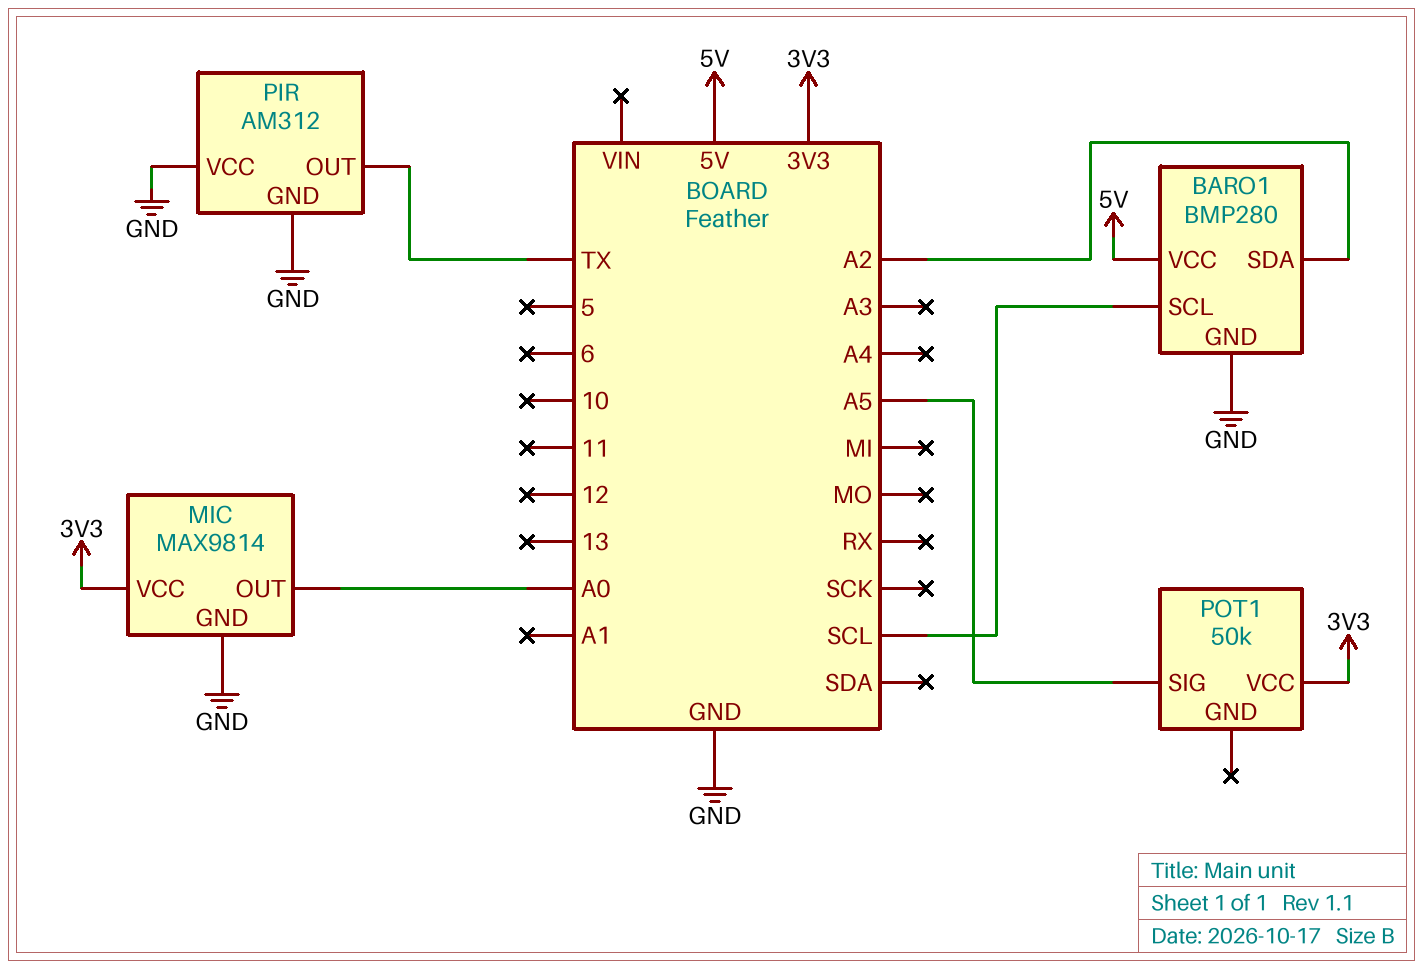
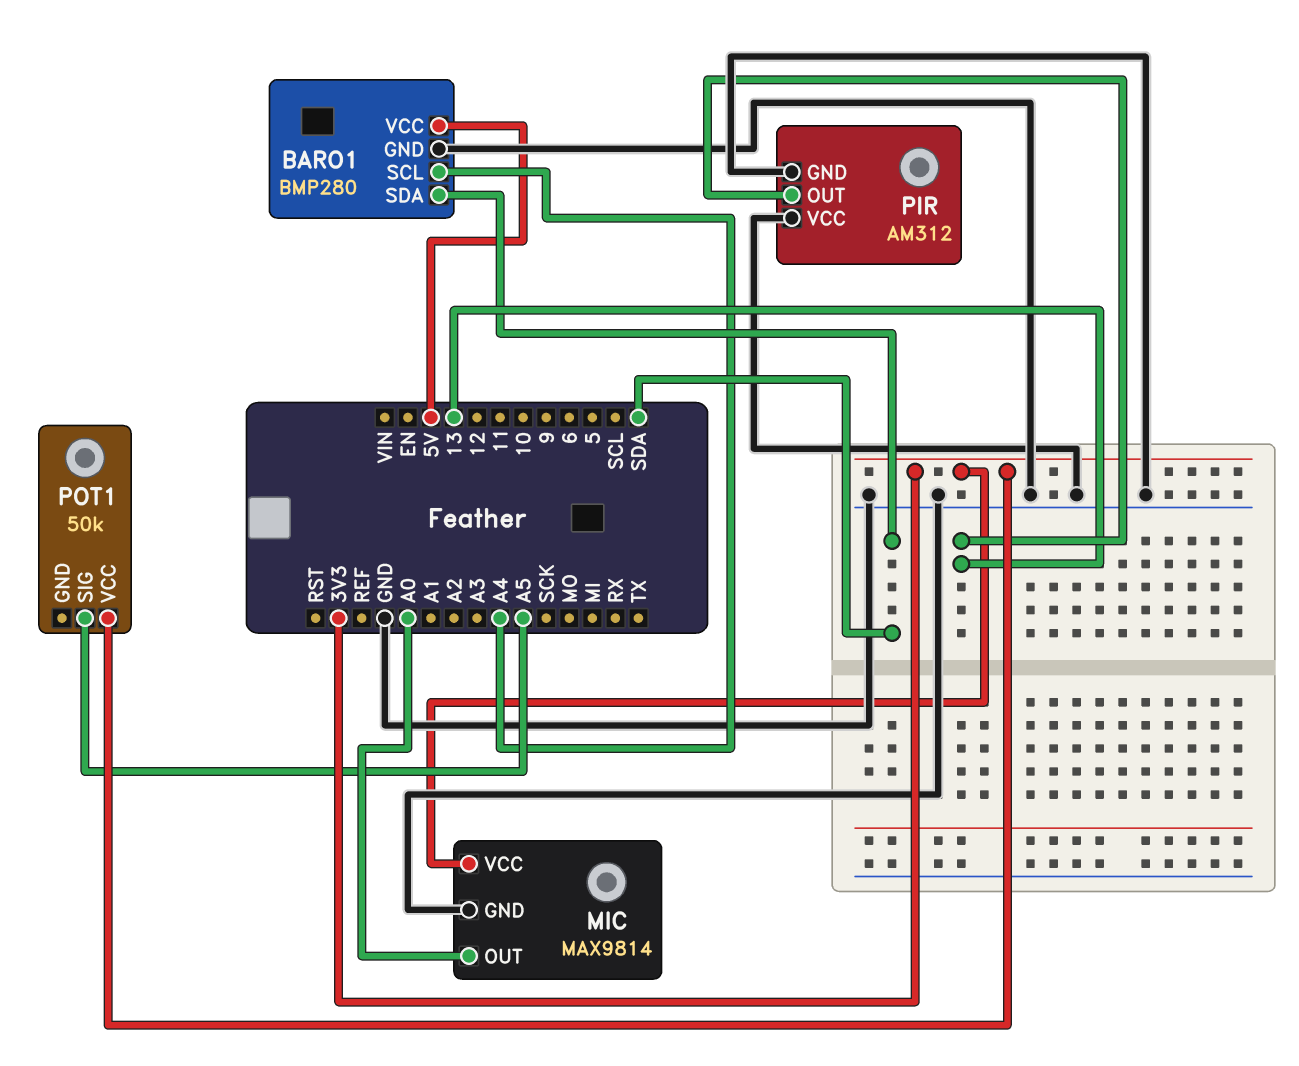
BARO1 pin SCL: SCL -> A4
BARO1 pin SDA: A2 -> SDA
PIR pin OUT: TX -> 13

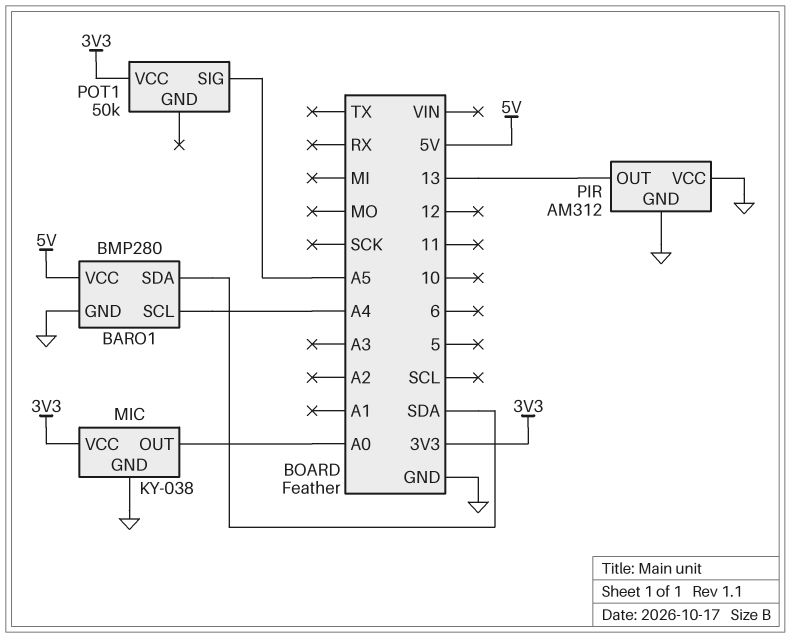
MIC: MAX9814 -> KY-038

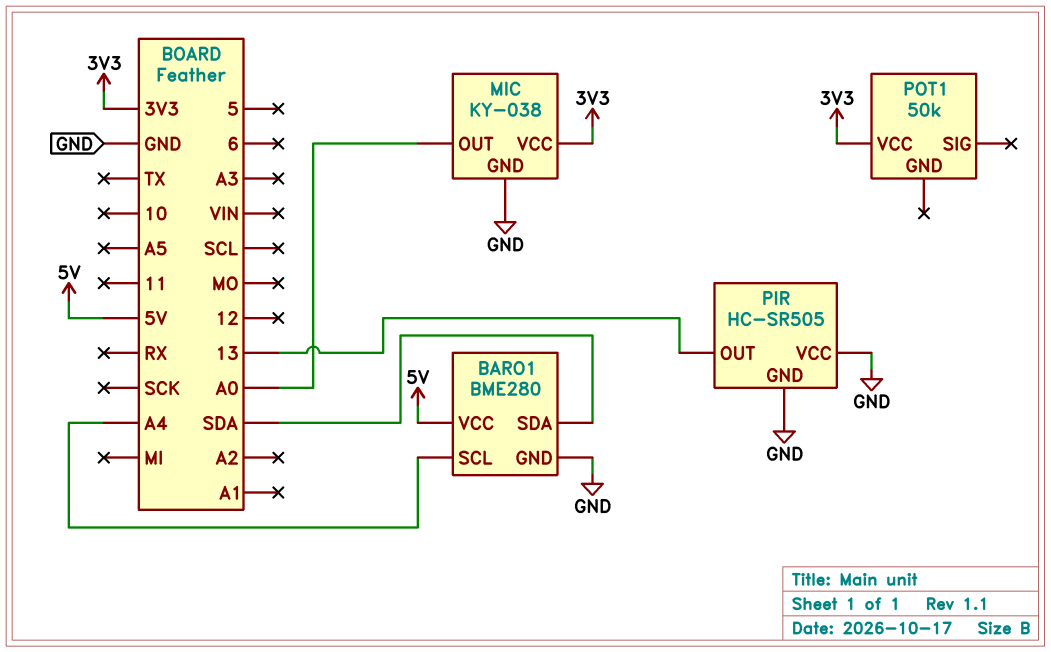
BARO1: BMP280 -> BME280
PIR: AM312 -> HC-SR505
POT1 pin SIG: A5 -> none

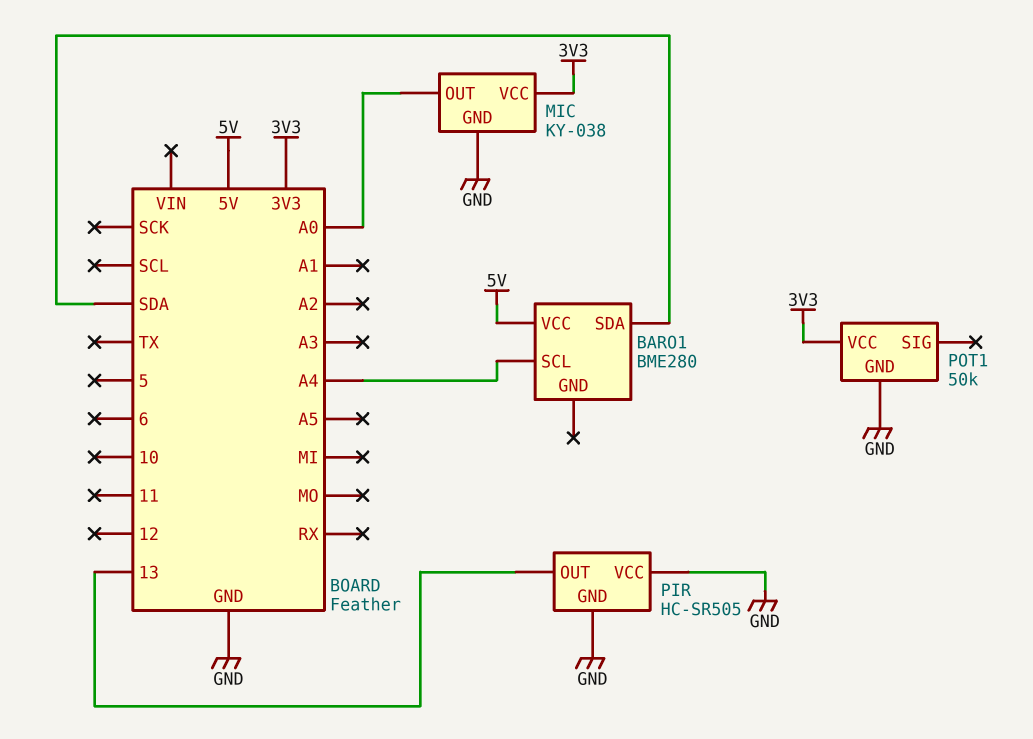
BARO1 pin GND: GND -> none
POT1 pin GND: none -> GND

